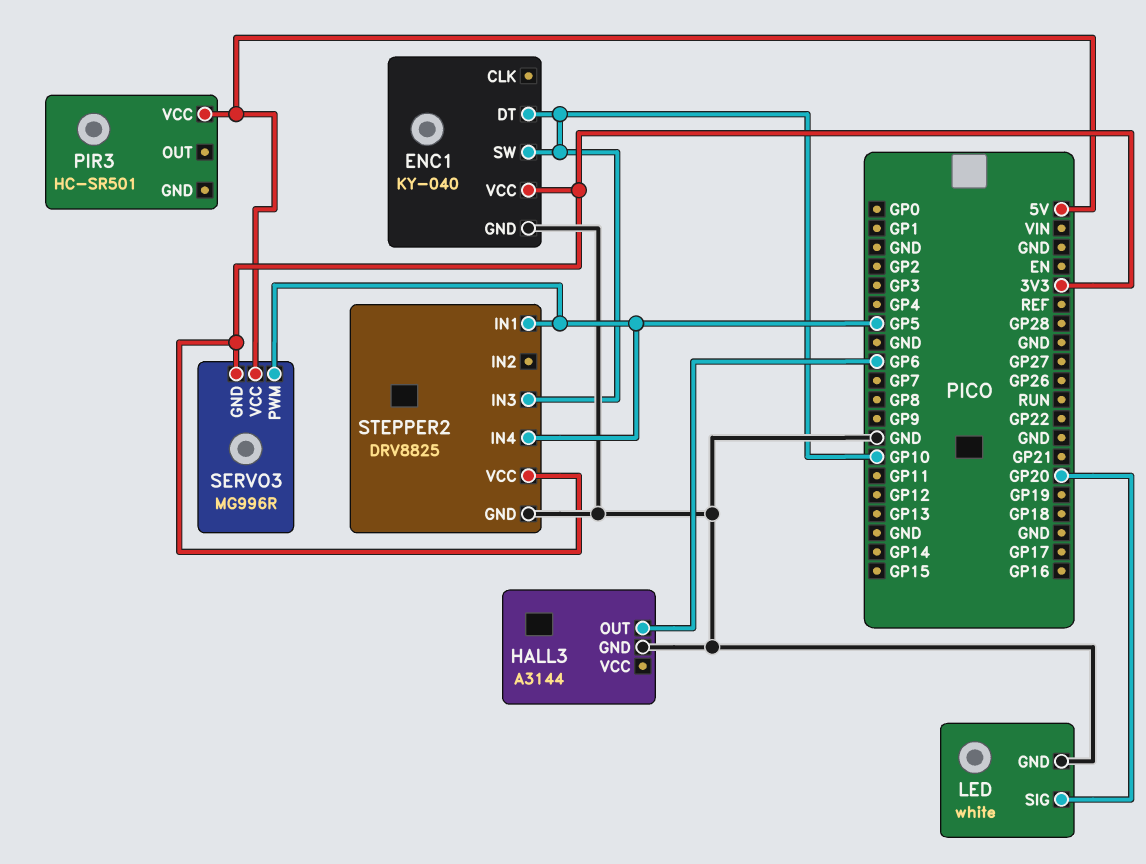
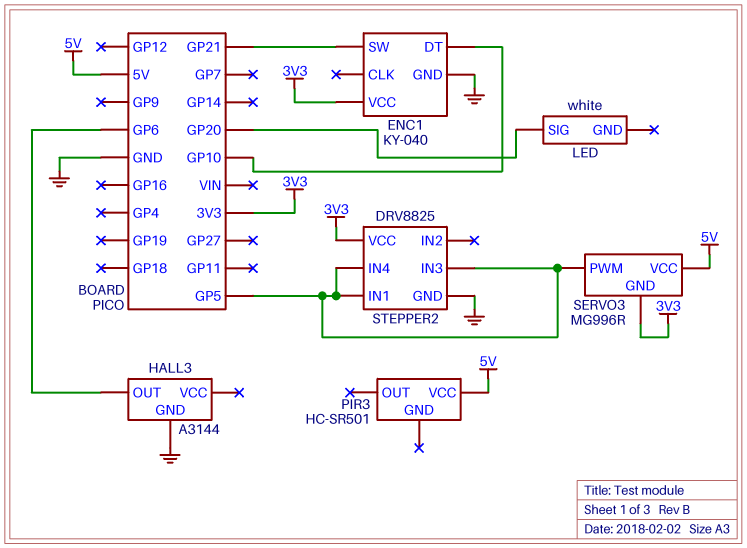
ENC1 pin SW: GP10 -> GP21
LED pin GND: GND -> none
STEPPER2 pin IN3: GP10 -> GP5

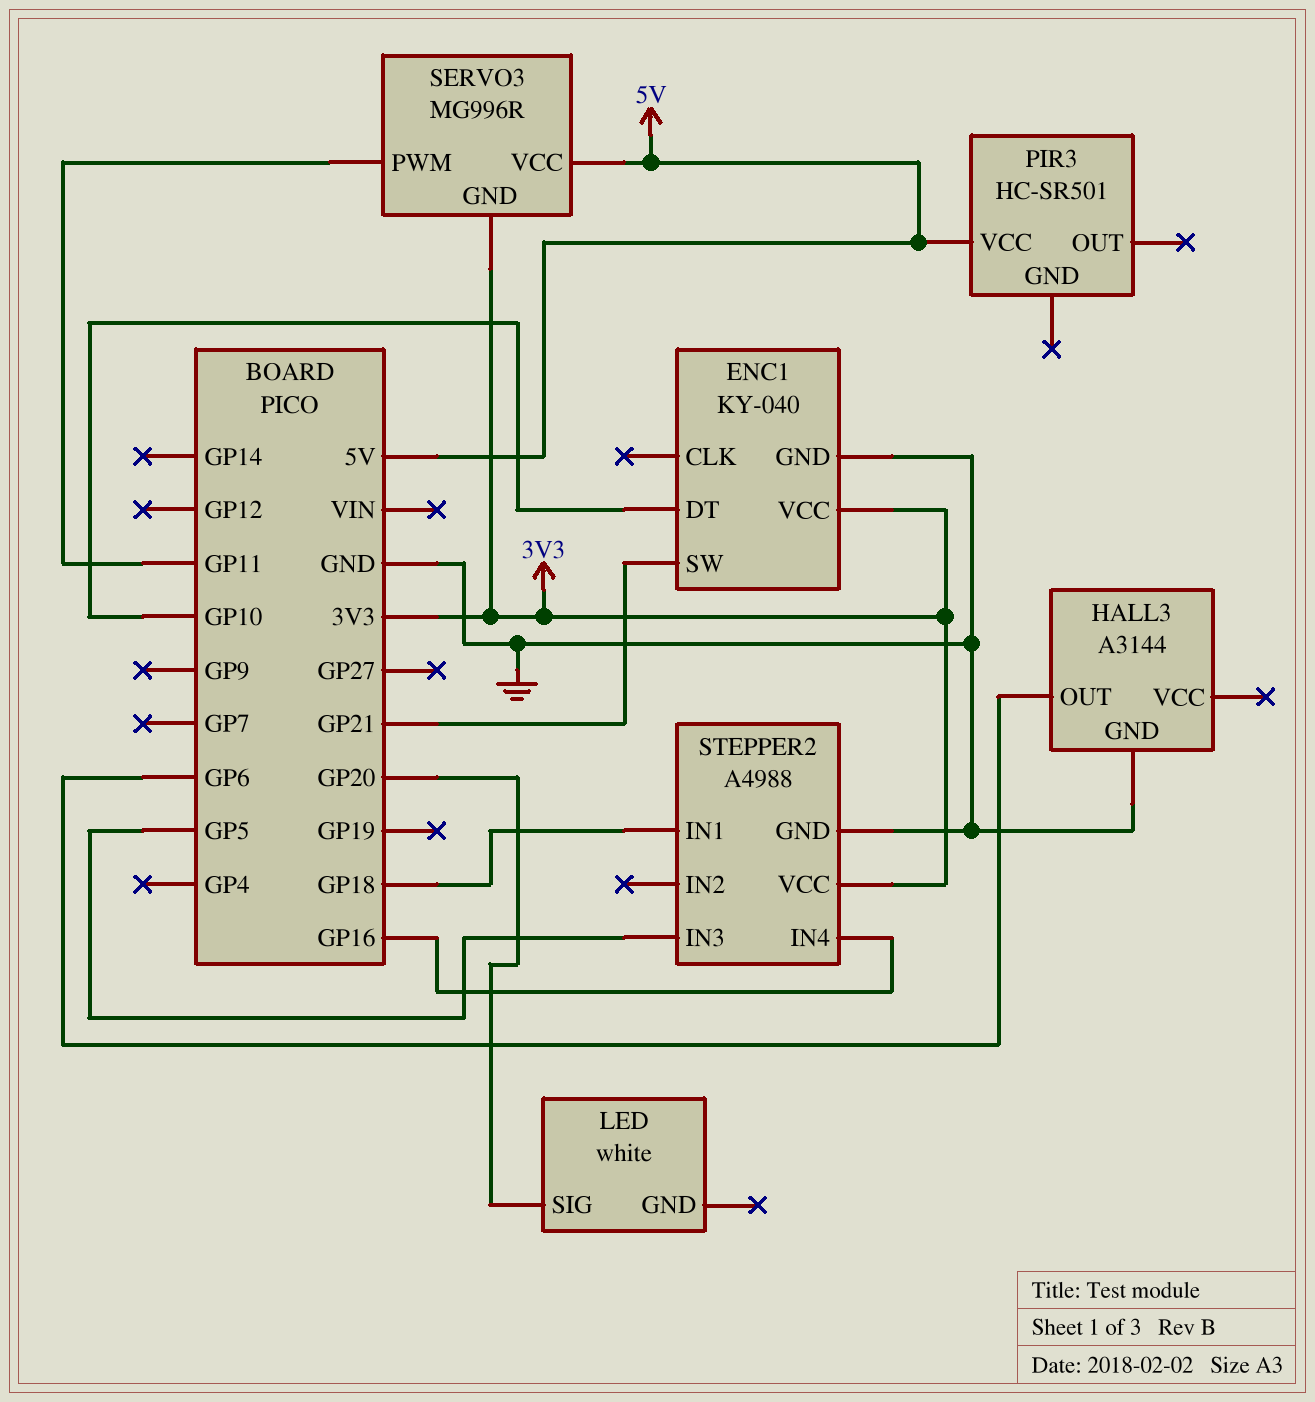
SERVO3 pin PWM: GP5 -> GP11
STEPPER2: DRV8825 -> A4988
STEPPER2 pin IN1: GP5 -> GP18
STEPPER2 pin IN4: GP5 -> GP16

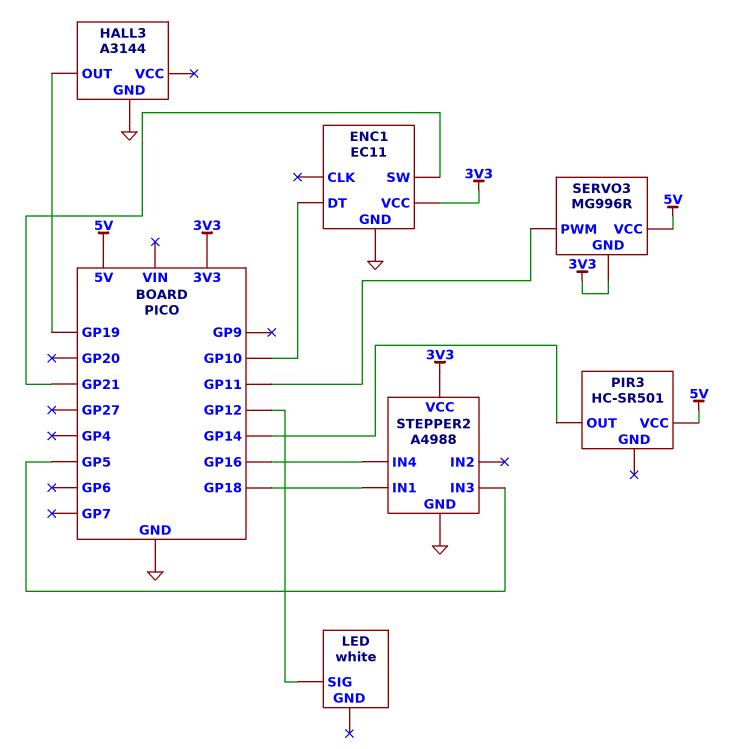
ENC1: KY-040 -> EC11
HALL3 pin OUT: GP6 -> GP19
LED pin SIG: GP20 -> GP12
PIR3 pin OUT: none -> GP14

